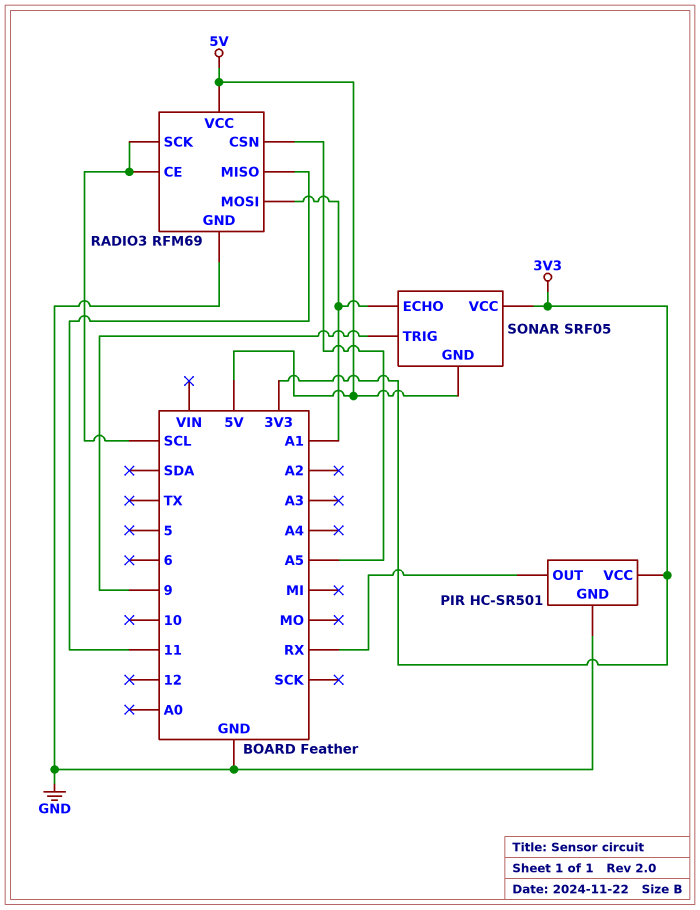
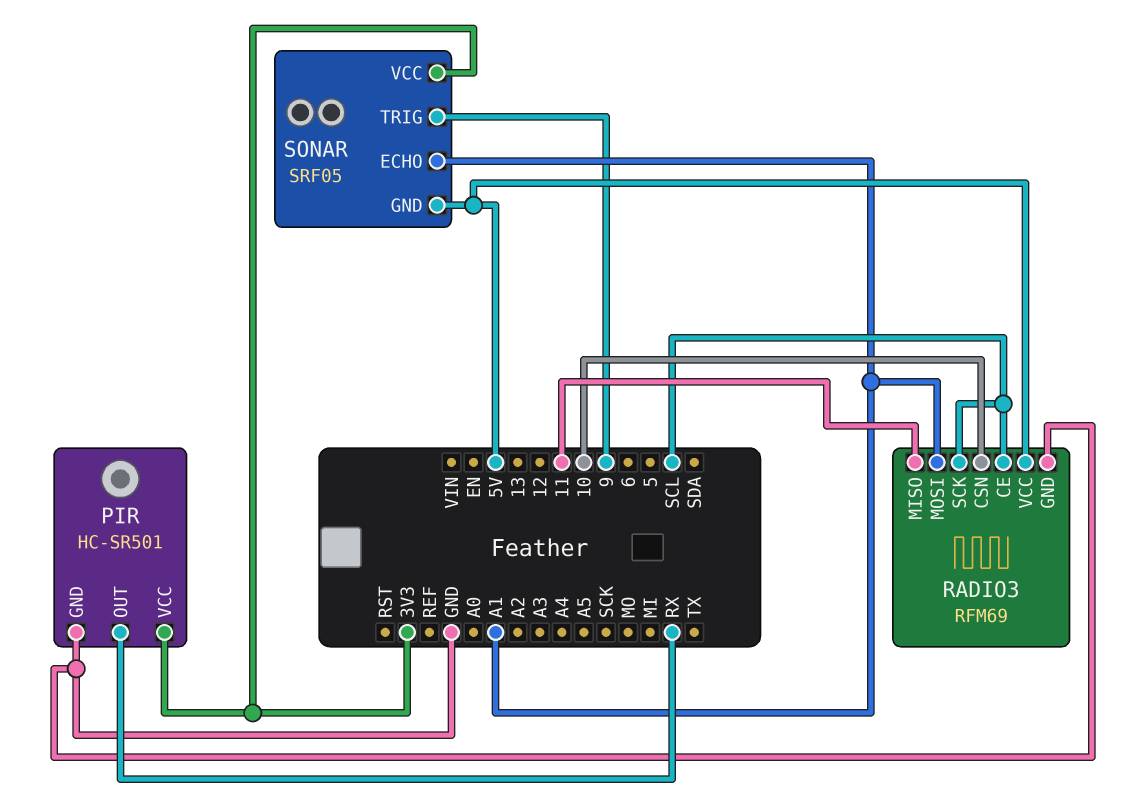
RADIO3 pin CSN: A5 -> 10

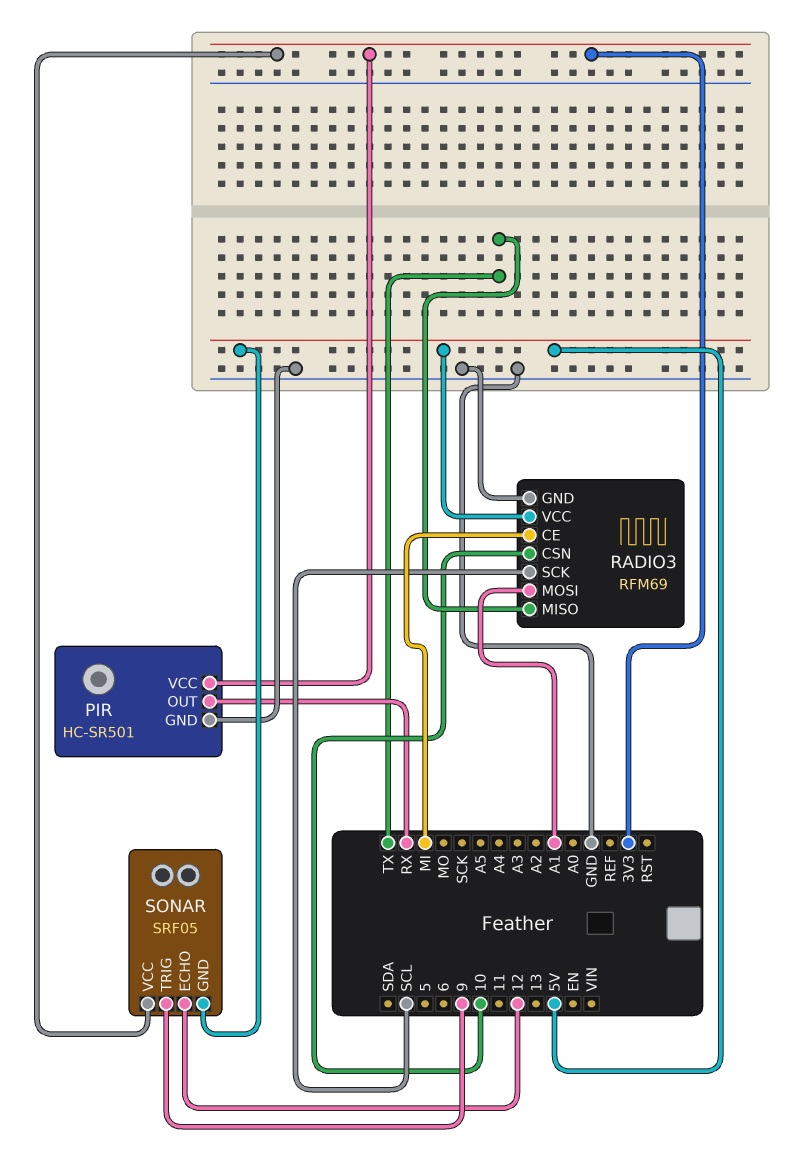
RADIO3 pin CE: SCL -> MI
RADIO3 pin MISO: 11 -> TX
SONAR pin ECHO: A1 -> 12

